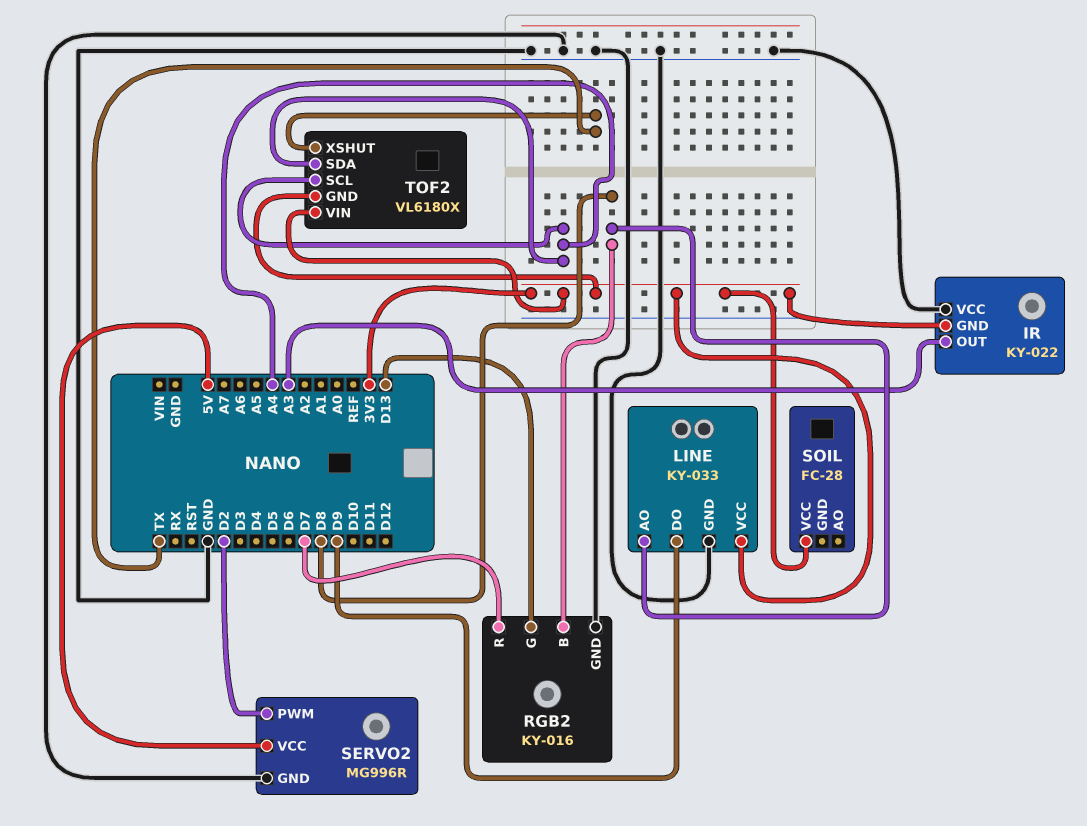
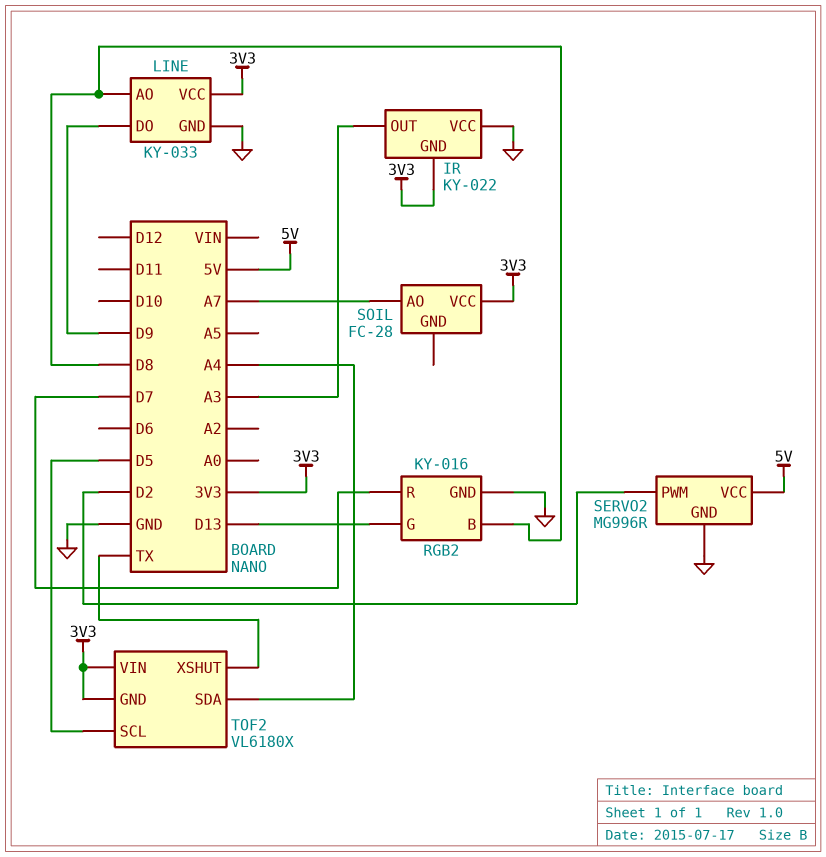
SOIL pin AO: none -> A7
TOF2 pin SCL: A4 -> D5

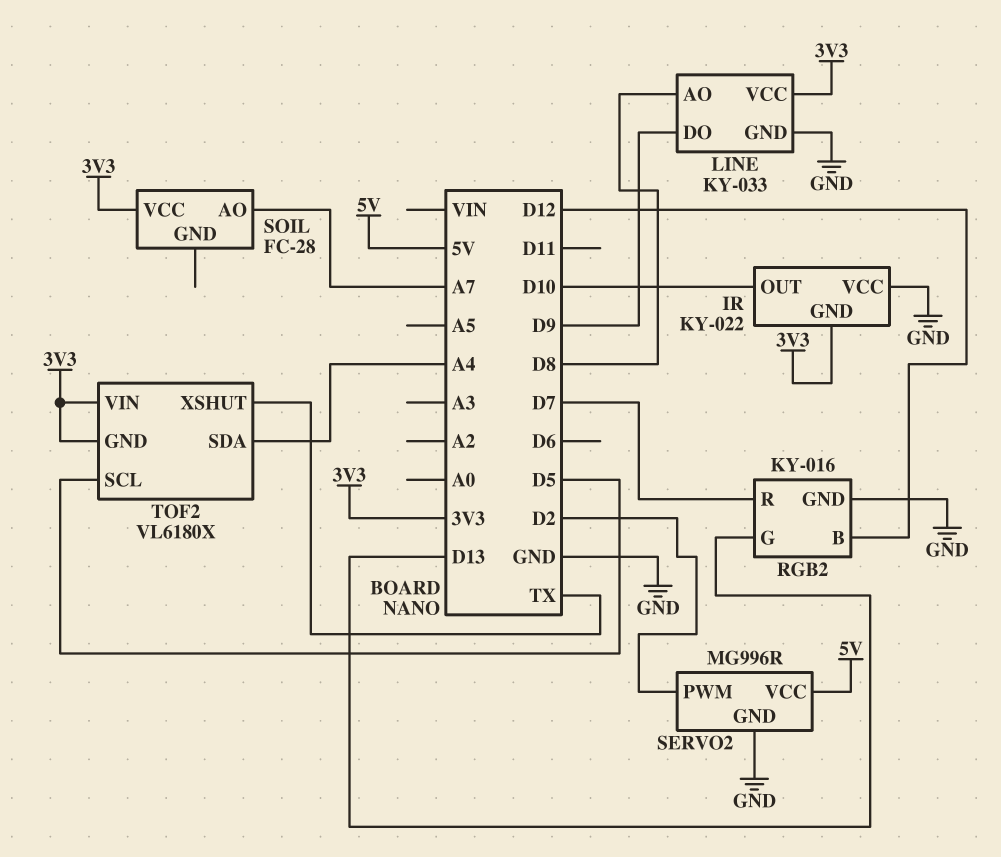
IR pin OUT: A3 -> D10
RGB2 pin B: D8 -> D12

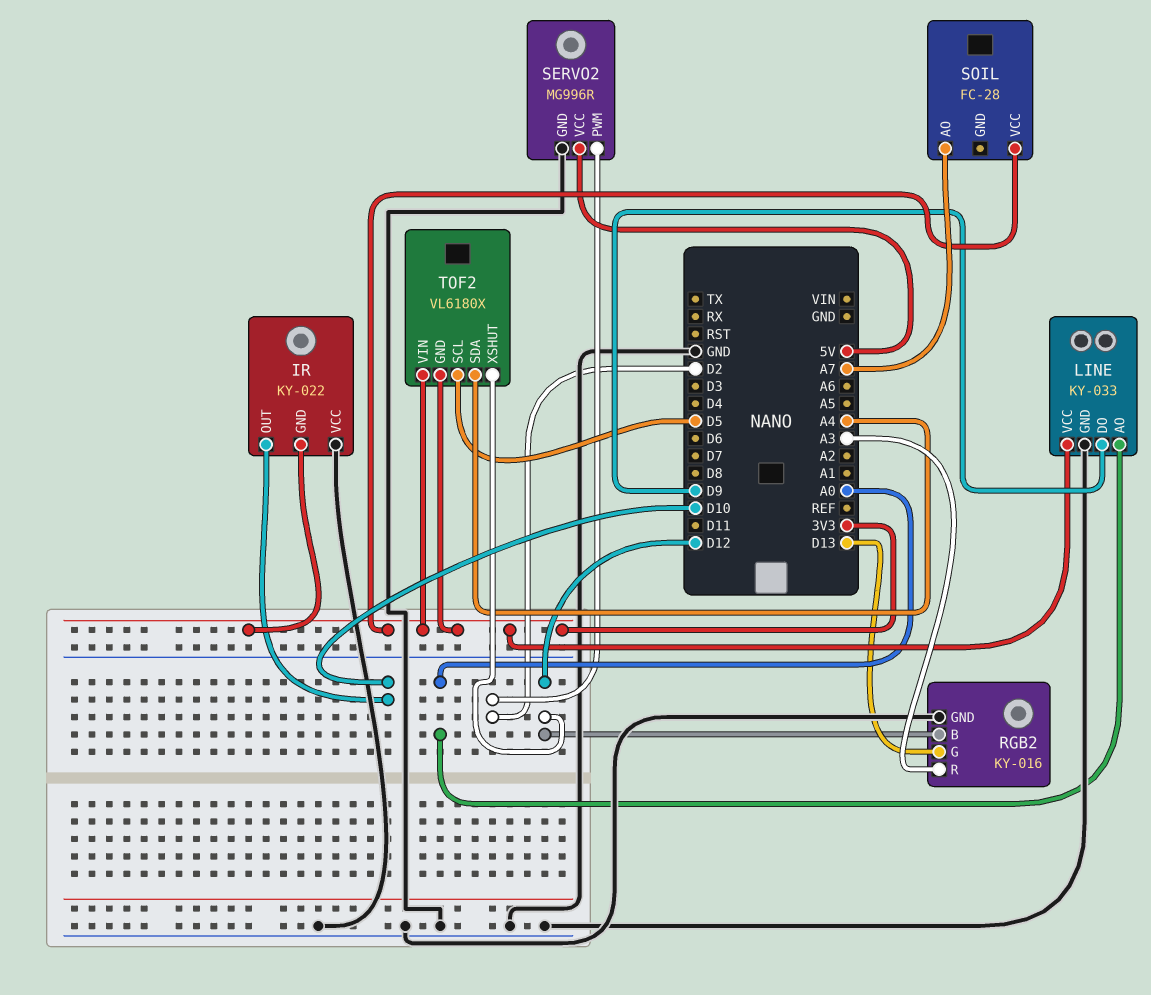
LINE pin AO: D8 -> A0
RGB2 pin R: D7 -> A3
TOF2 pin XSHUT: TX -> D12

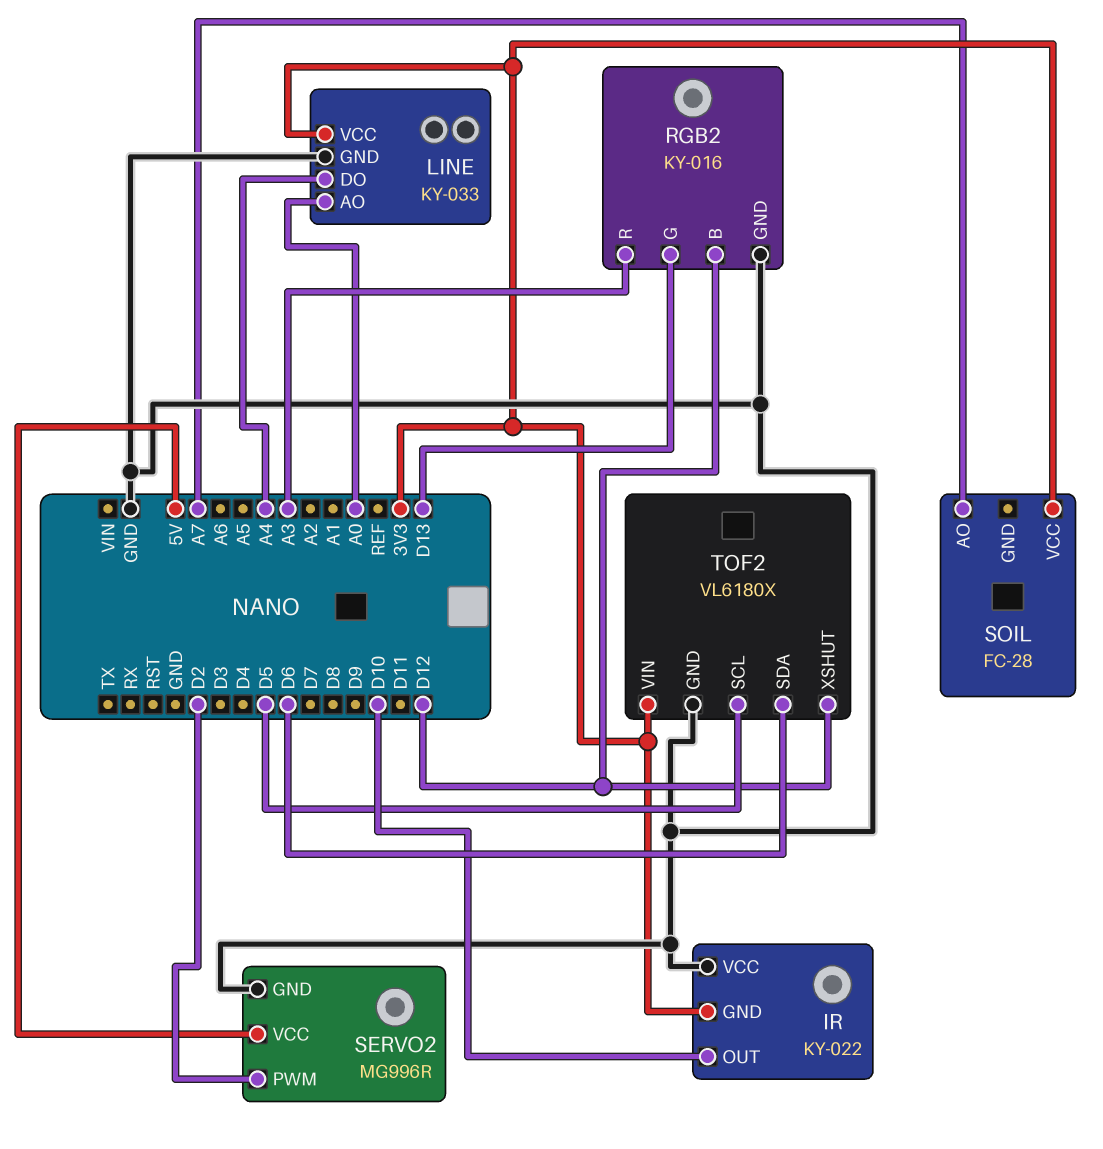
LINE pin DO: D9 -> A4
TOF2 pin GND: 3V3 -> GND
TOF2 pin SDA: A4 -> D6

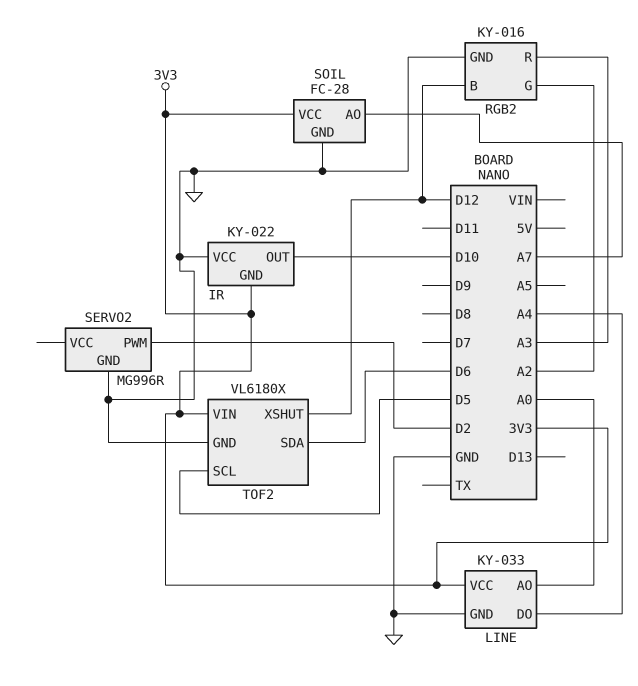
RGB2 pin G: D13 -> A2
SERVO2 pin VCC: 5V -> none
SOIL pin GND: none -> GND

